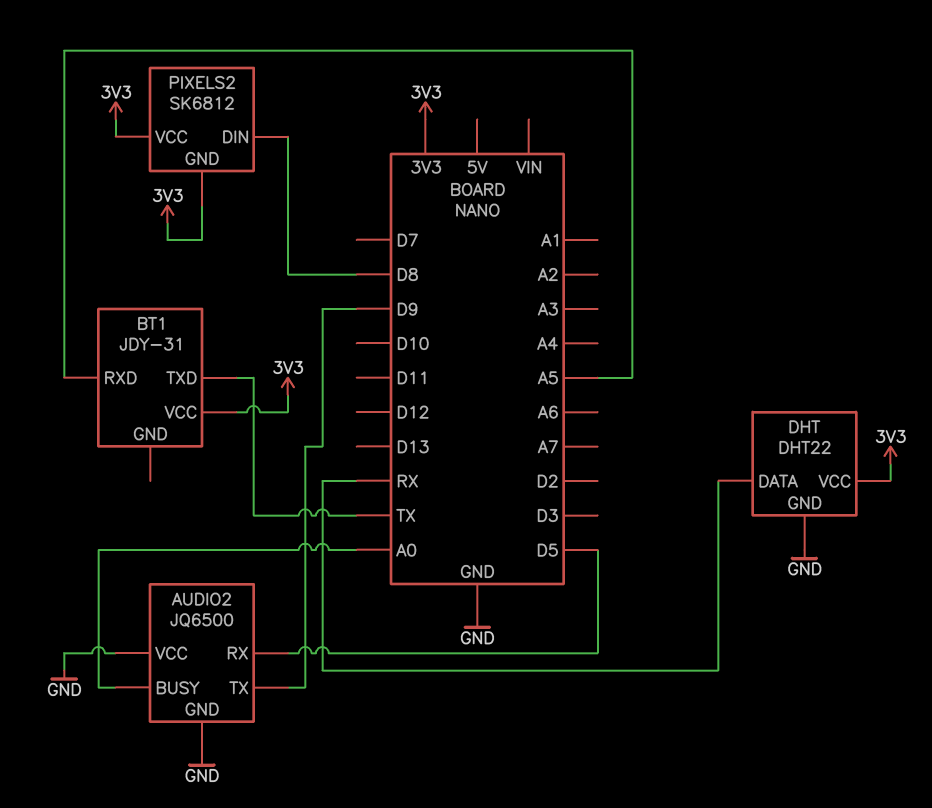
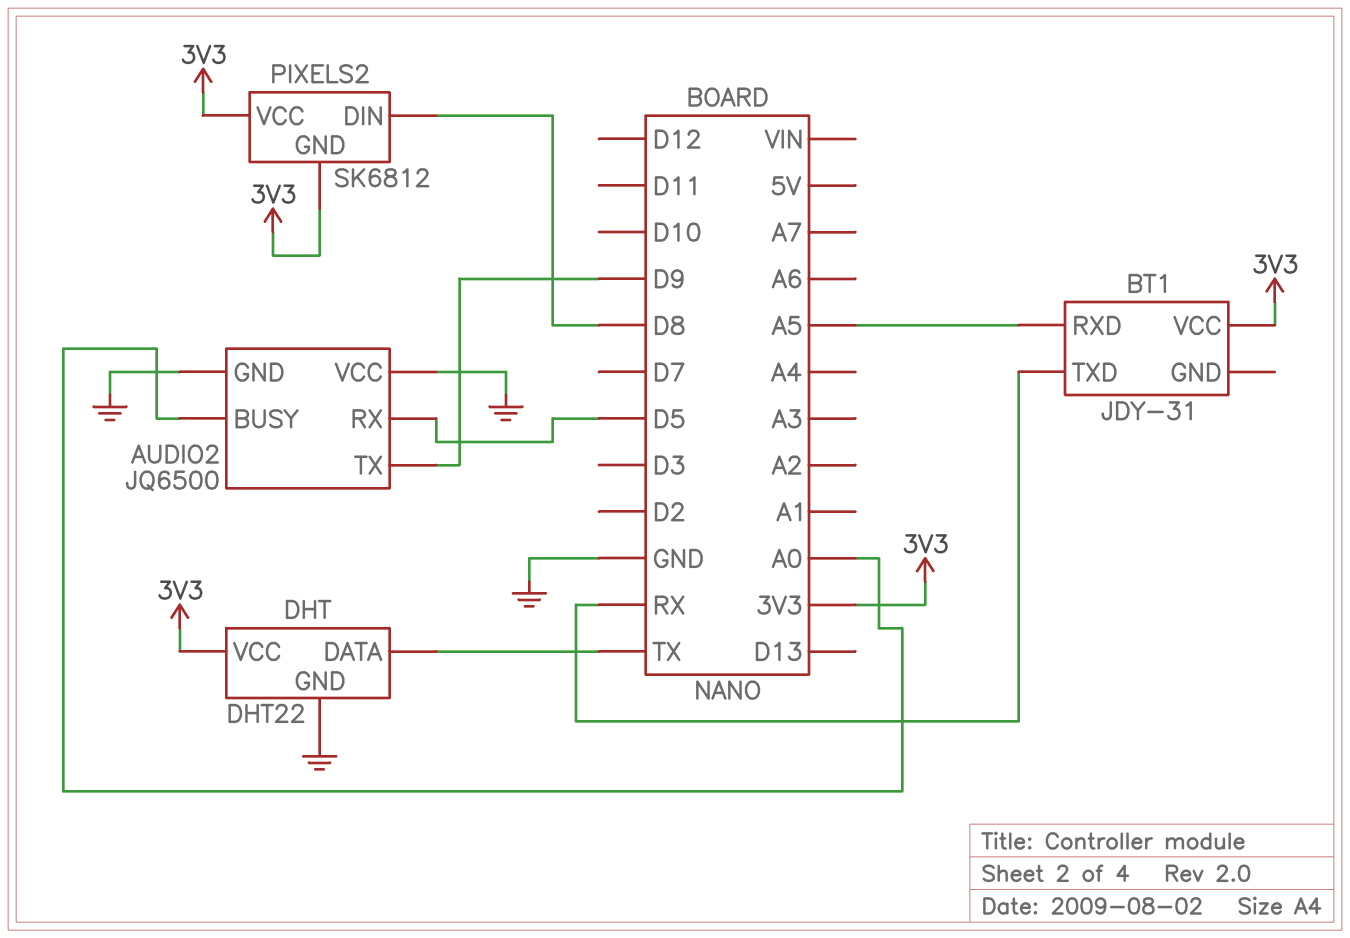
BT1 pin TXD: TX -> RX
DHT pin DATA: RX -> TX

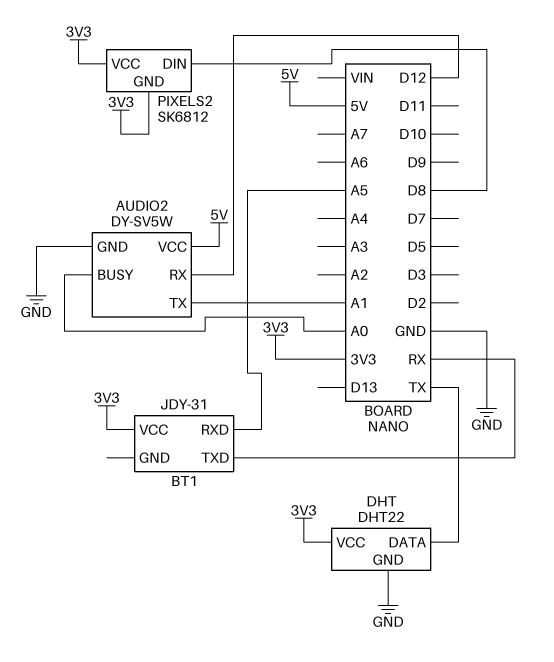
AUDIO2: JQ6500 -> DY-SV5W
AUDIO2 pin RX: D5 -> D12
AUDIO2 pin TX: D9 -> A1
AUDIO2 pin VCC: GND -> 5V

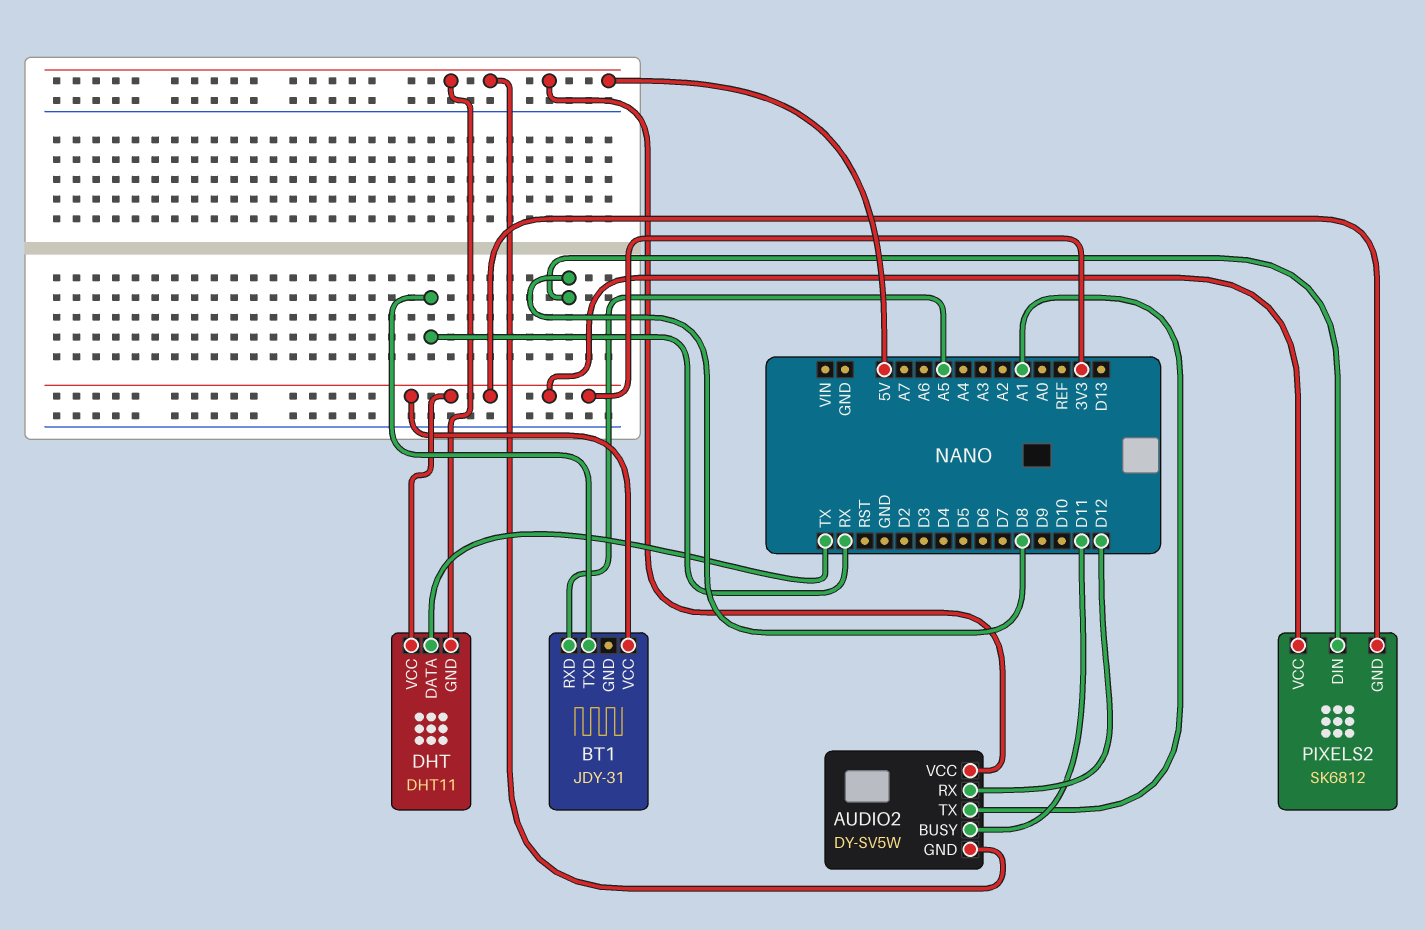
AUDIO2 pin BUSY: A0 -> D11
AUDIO2 pin GND: GND -> 5V
DHT: DHT22 -> DHT11
DHT pin GND: GND -> 5V

